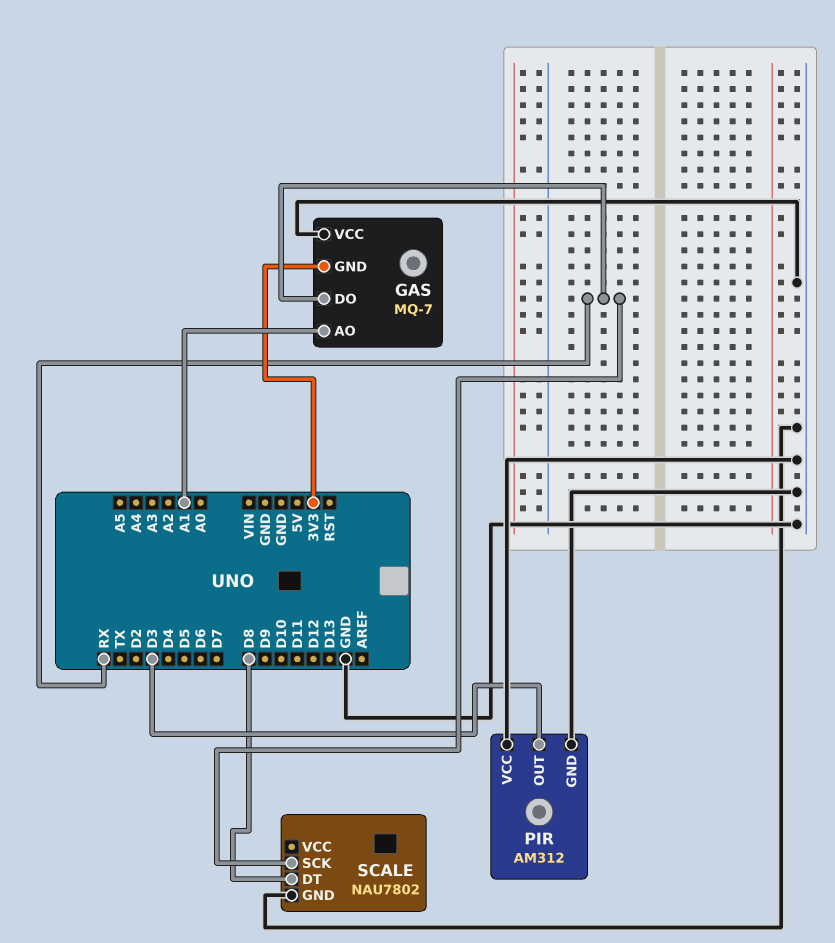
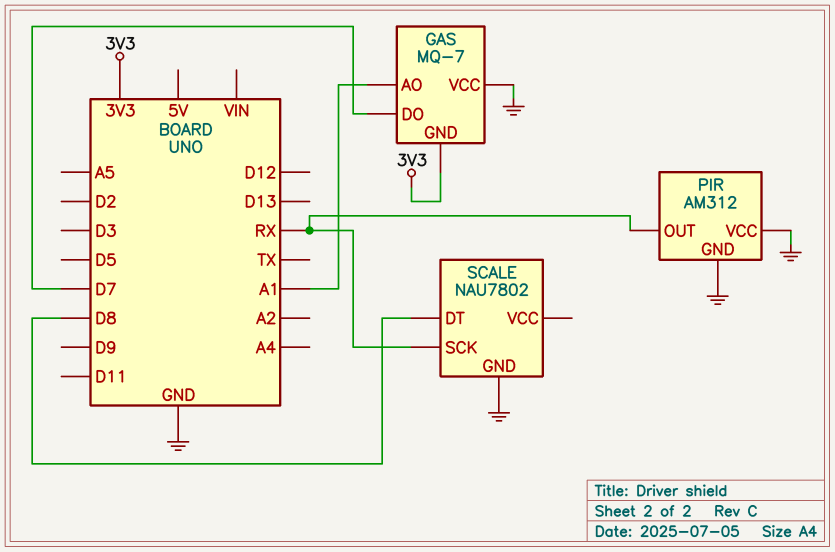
GAS pin DO: RX -> D7
PIR pin OUT: D3 -> RX

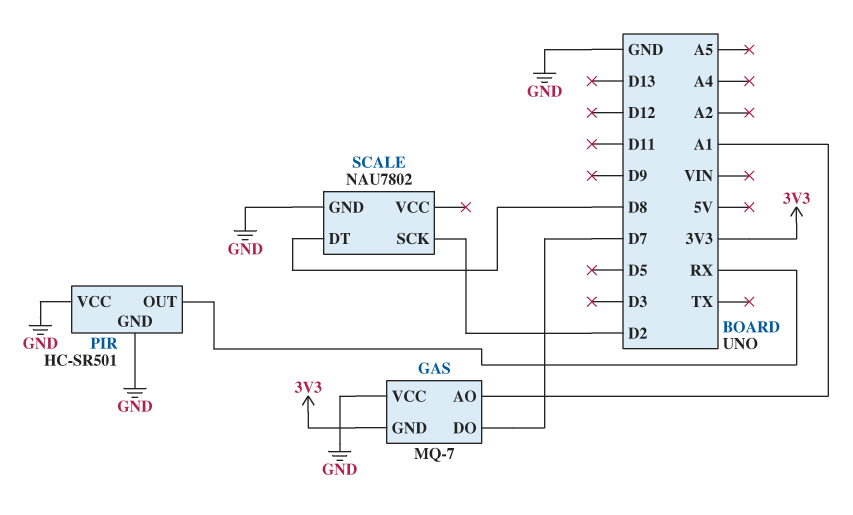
PIR: AM312 -> HC-SR501
SCALE pin SCK: RX -> D2

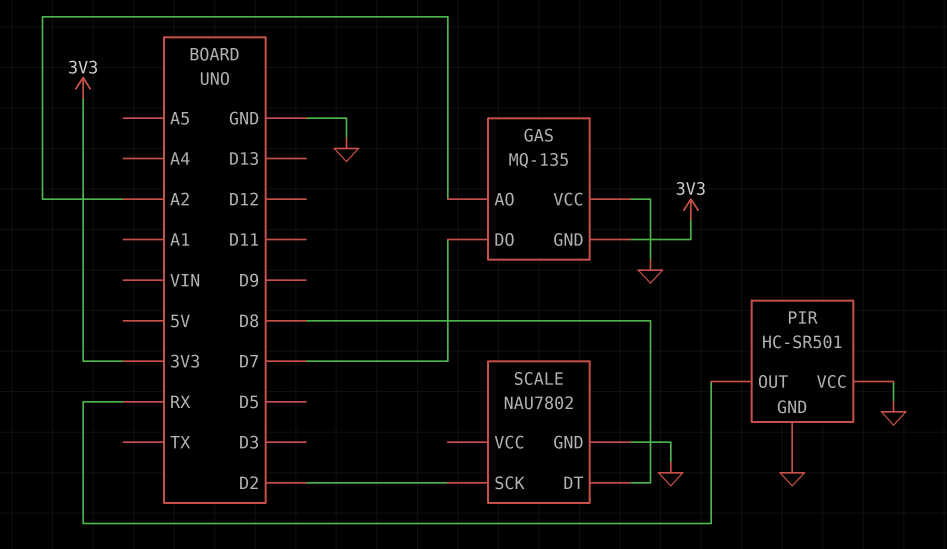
GAS: MQ-7 -> MQ-135
GAS pin AO: A1 -> A2

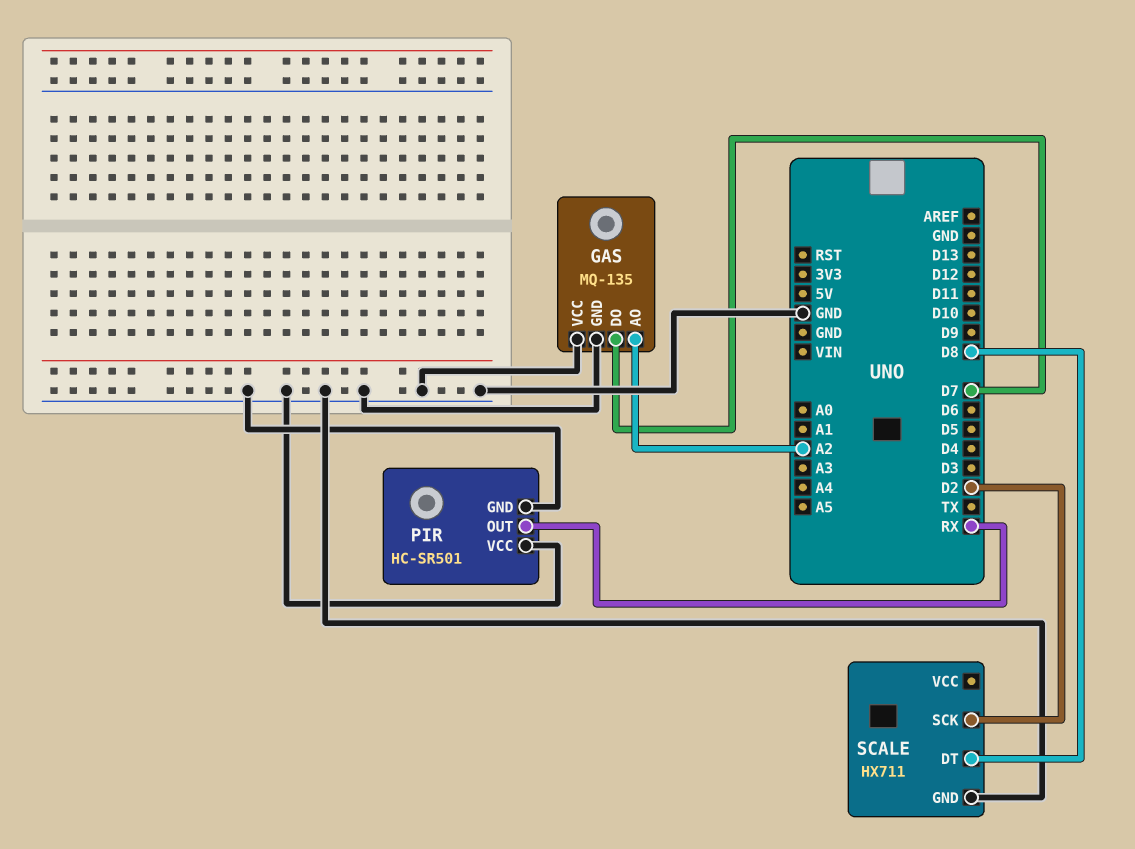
GAS pin GND: 3V3 -> GND
SCALE: NAU7802 -> HX711

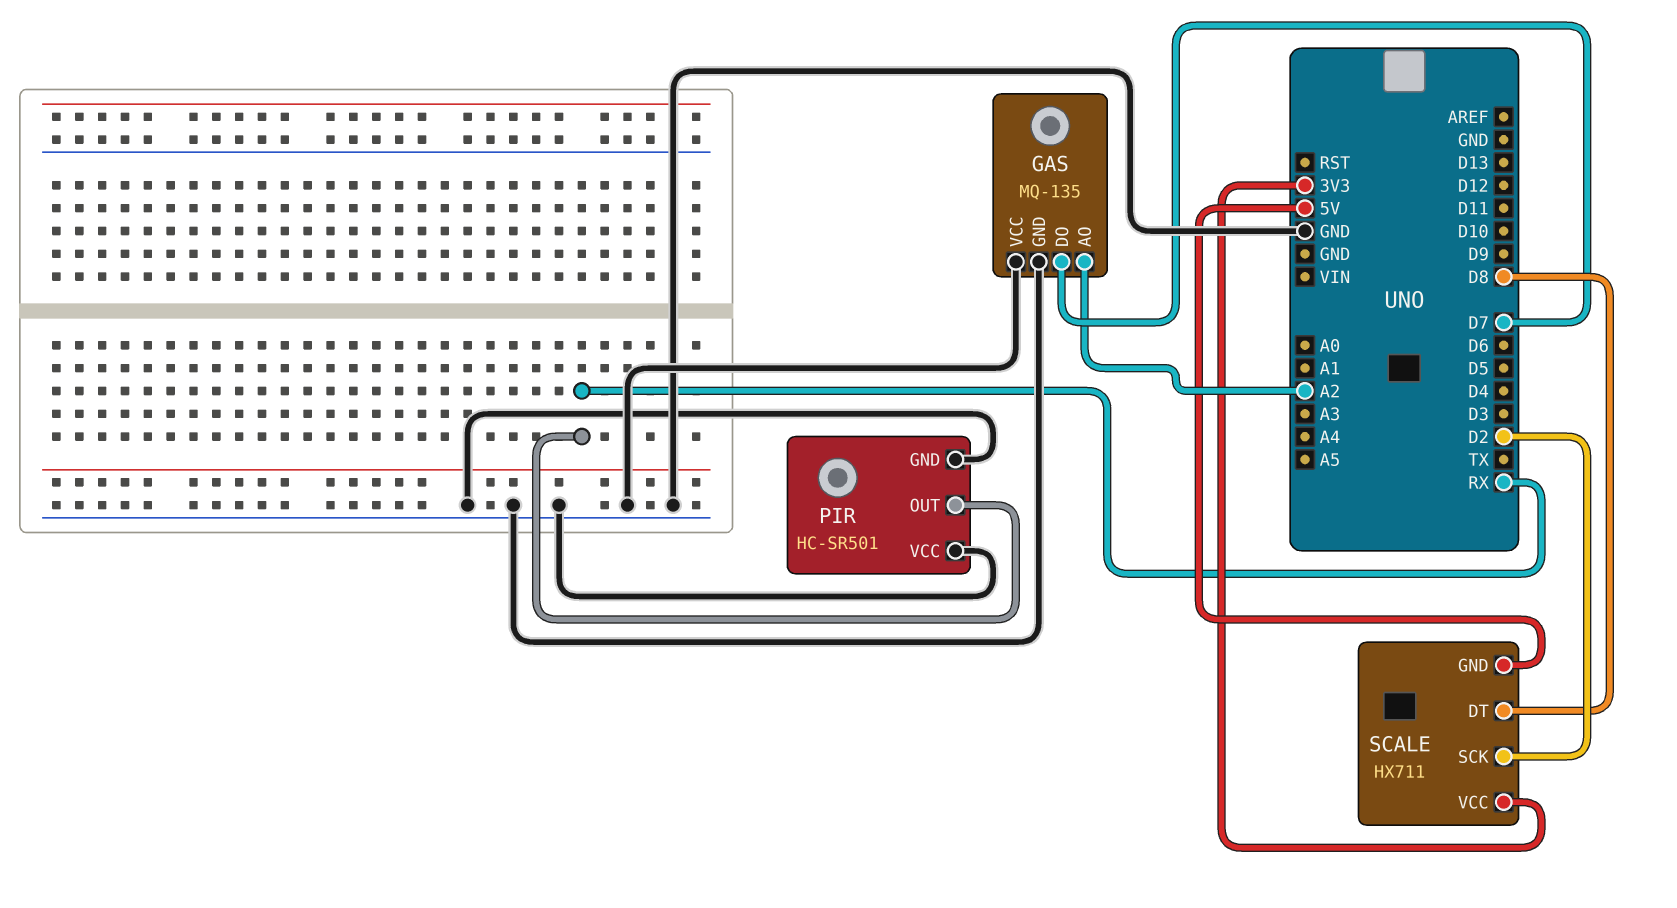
SCALE pin GND: GND -> 5V
SCALE pin VCC: none -> 3V3

